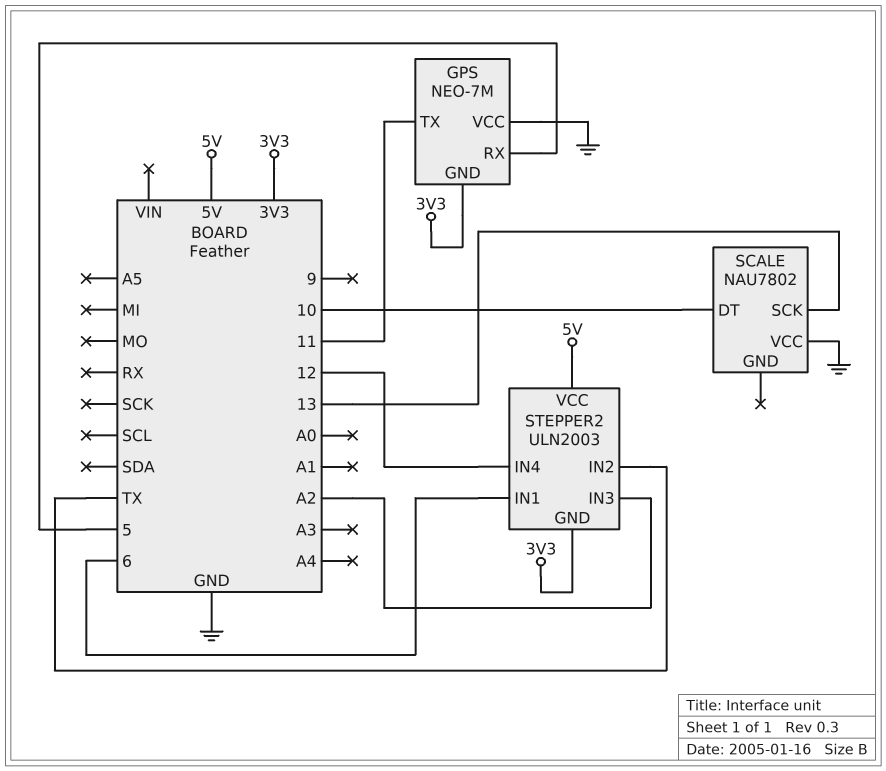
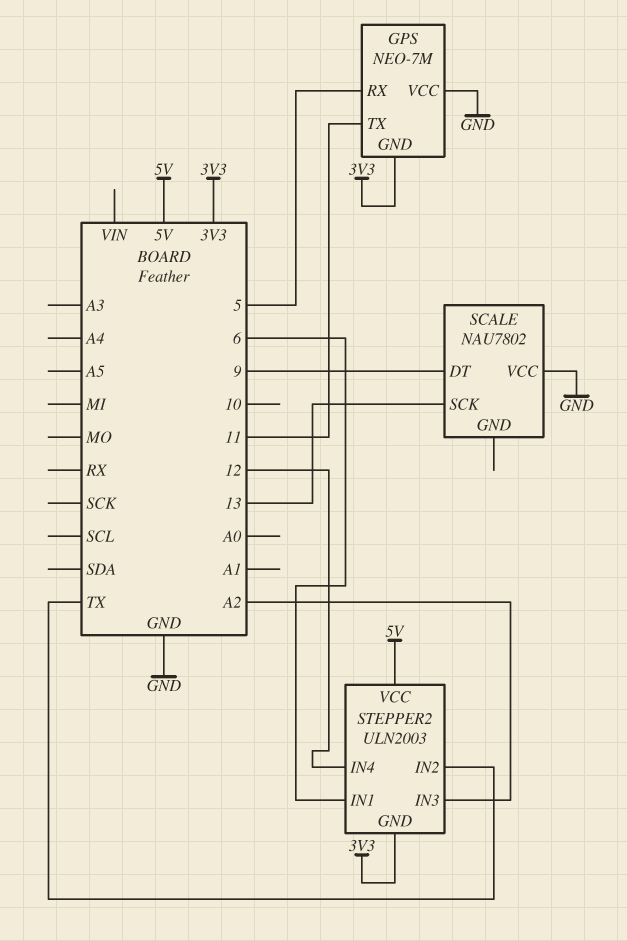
SCALE pin DT: 10 -> 9

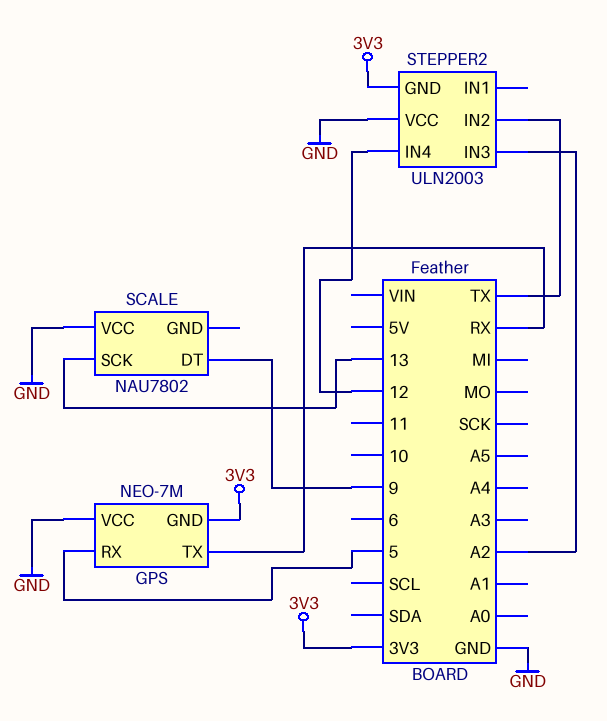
GPS pin TX: 11 -> RX
STEPPER2 pin IN1: 6 -> none
STEPPER2 pin VCC: 5V -> GND

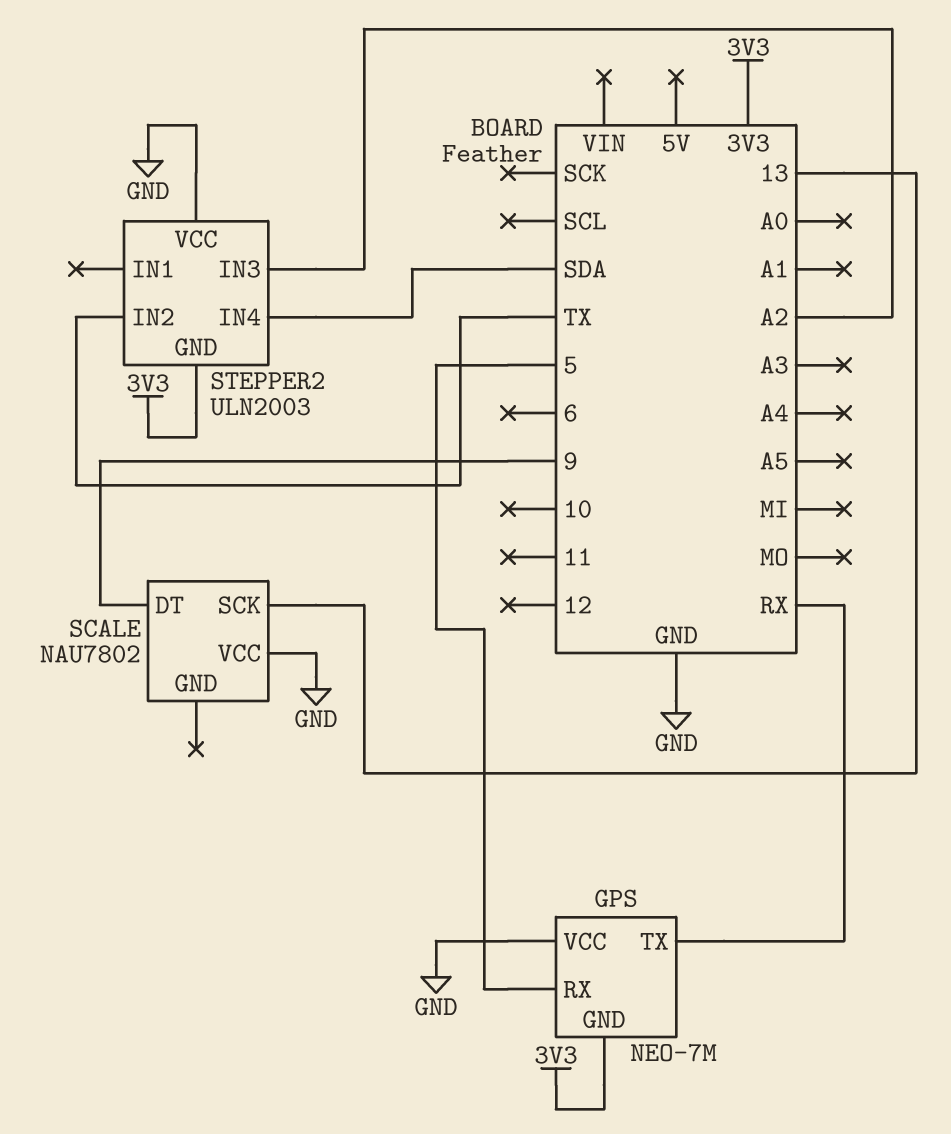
STEPPER2 pin IN4: 12 -> SDA

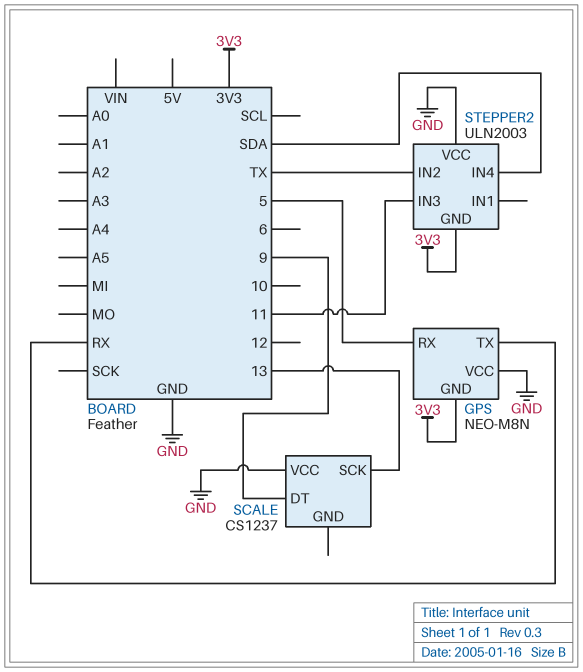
GPS: NEO-7M -> NEO-M8N
SCALE: NAU7802 -> CS1237
STEPPER2 pin IN3: A2 -> 11

